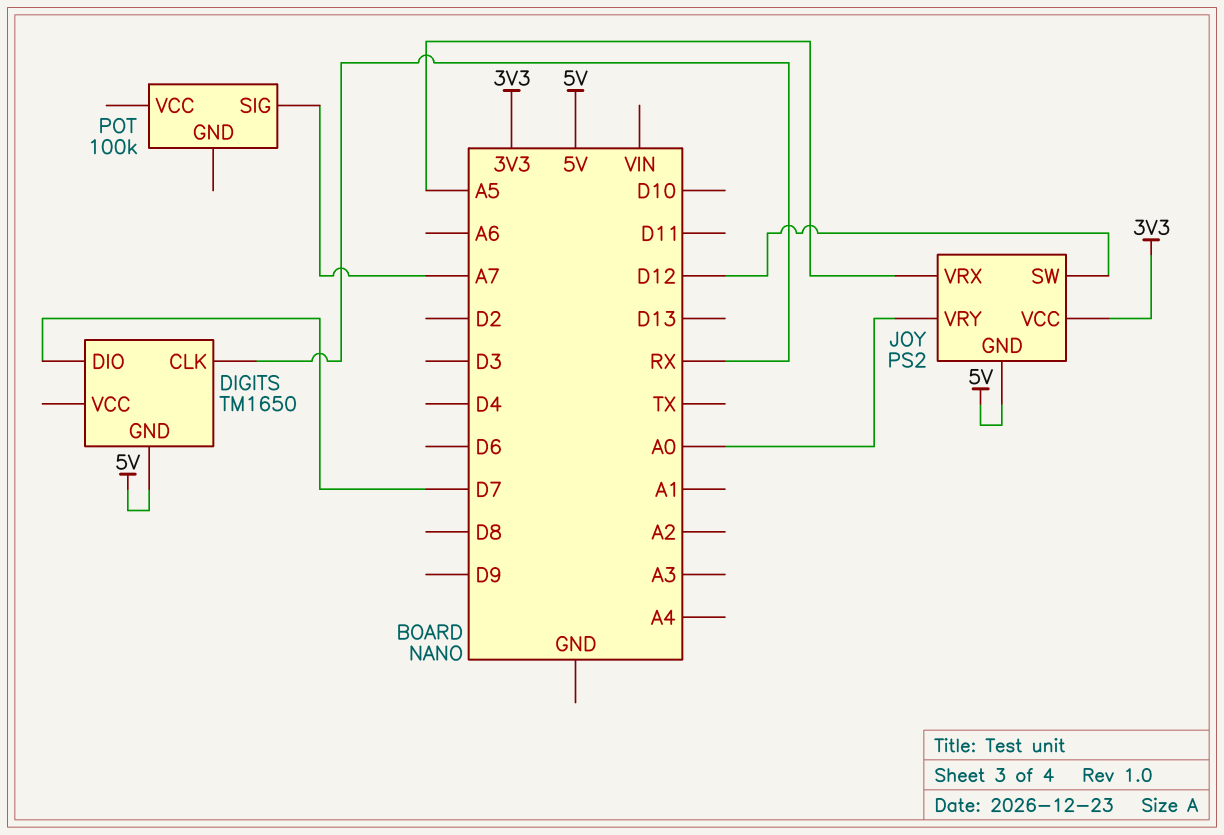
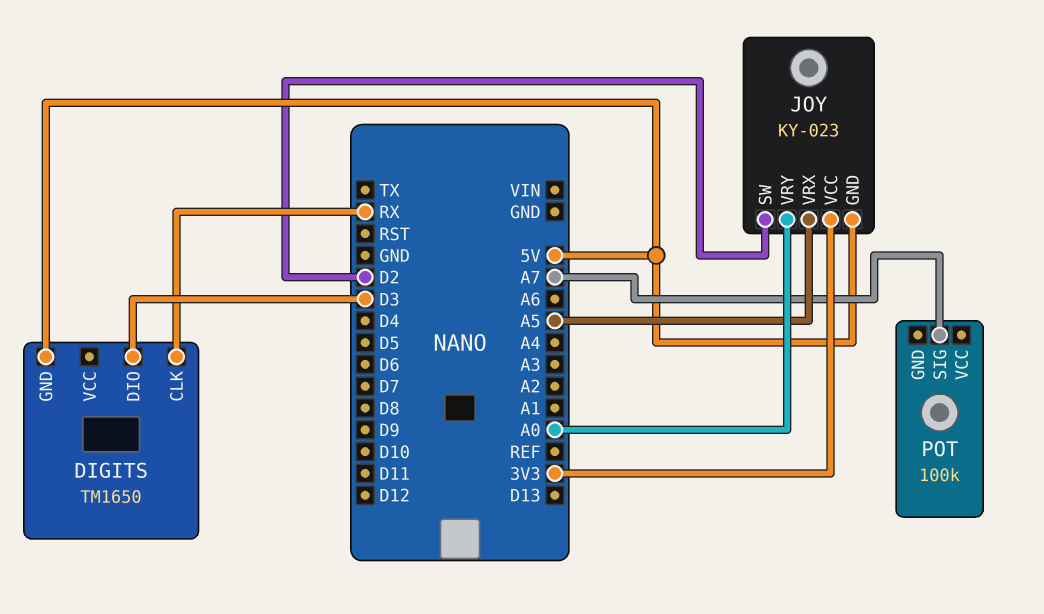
DIGITS pin DIO: D7 -> D3
JOY: PS2 -> KY-023
JOY pin SW: D12 -> D2

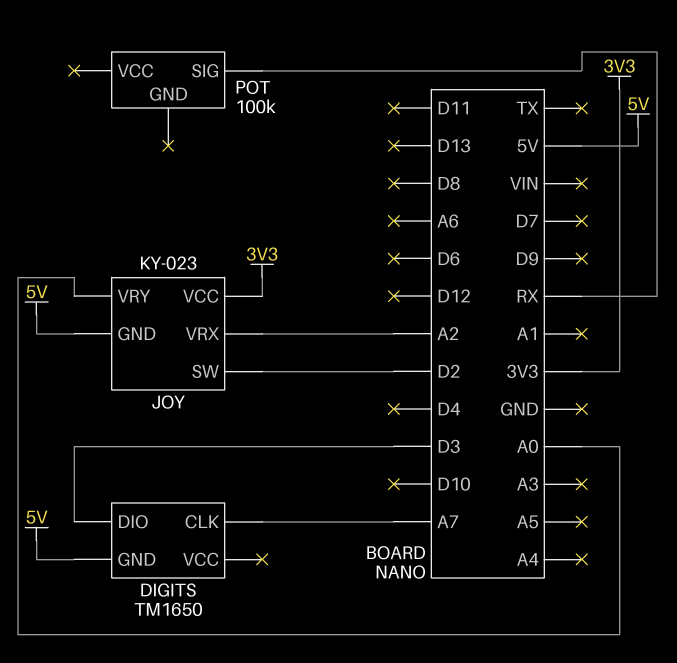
DIGITS pin CLK: RX -> A7
JOY pin VRX: A5 -> A2
POT pin SIG: A7 -> RX

